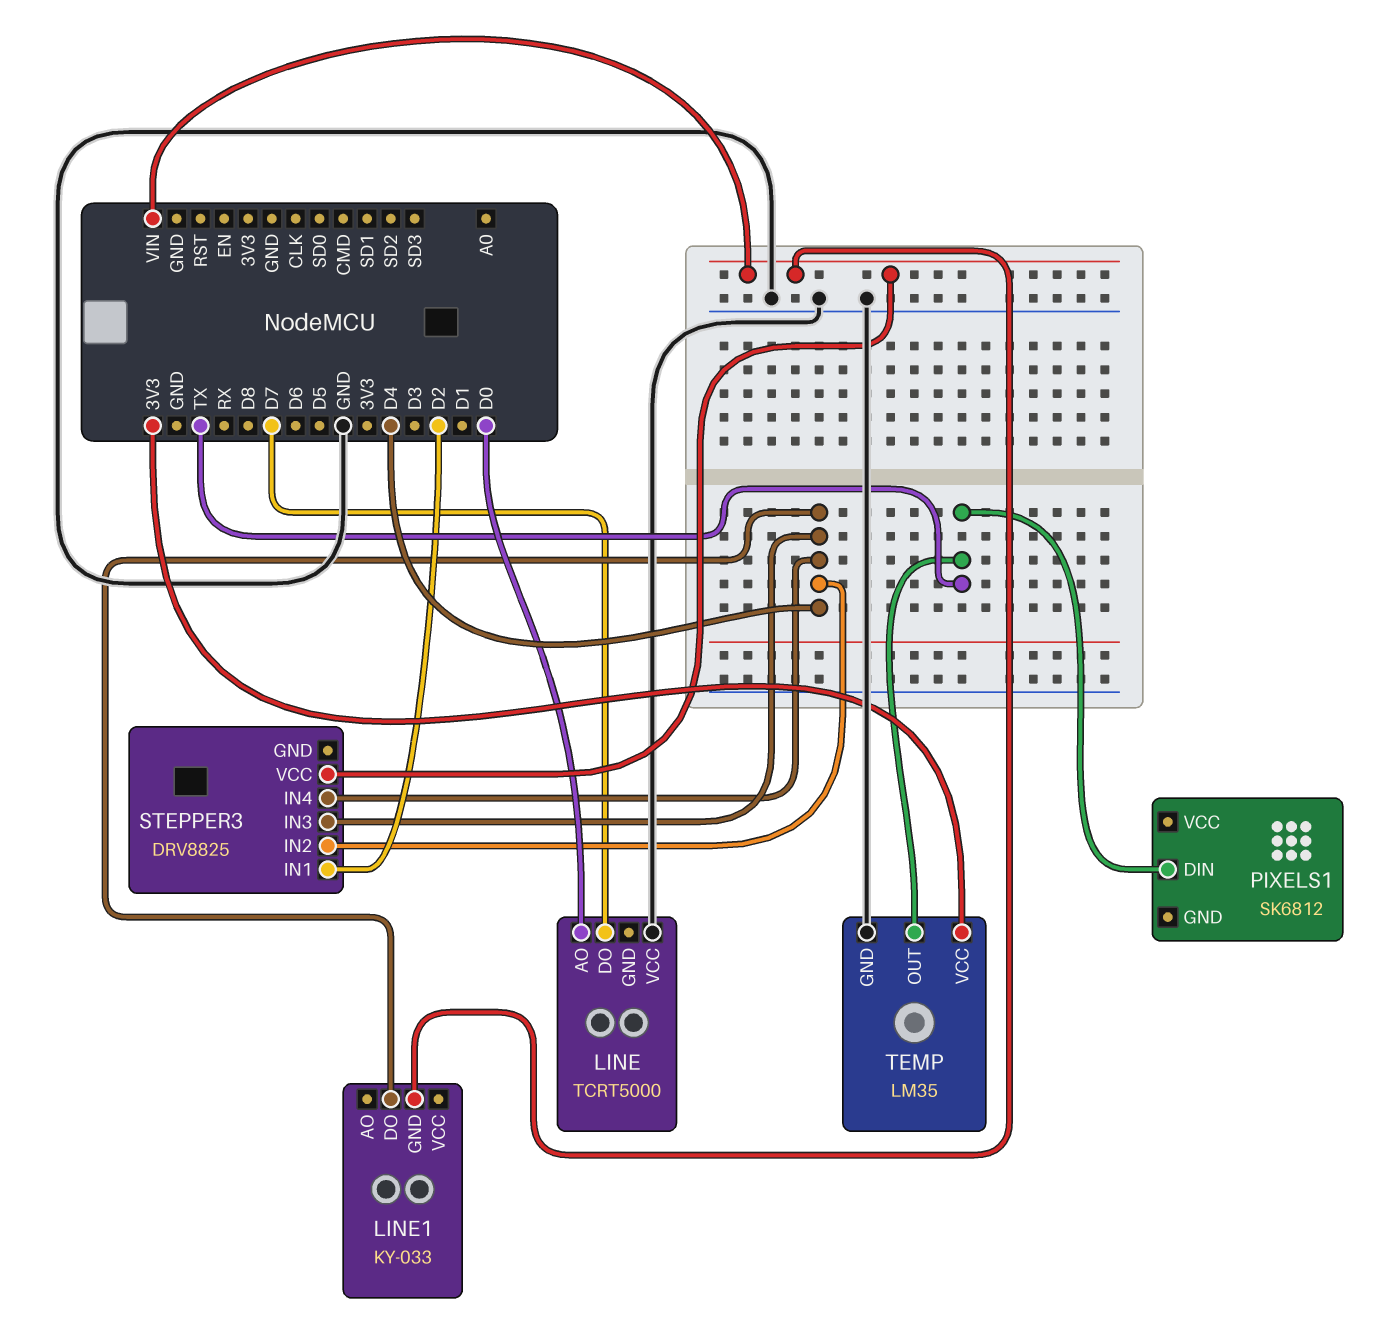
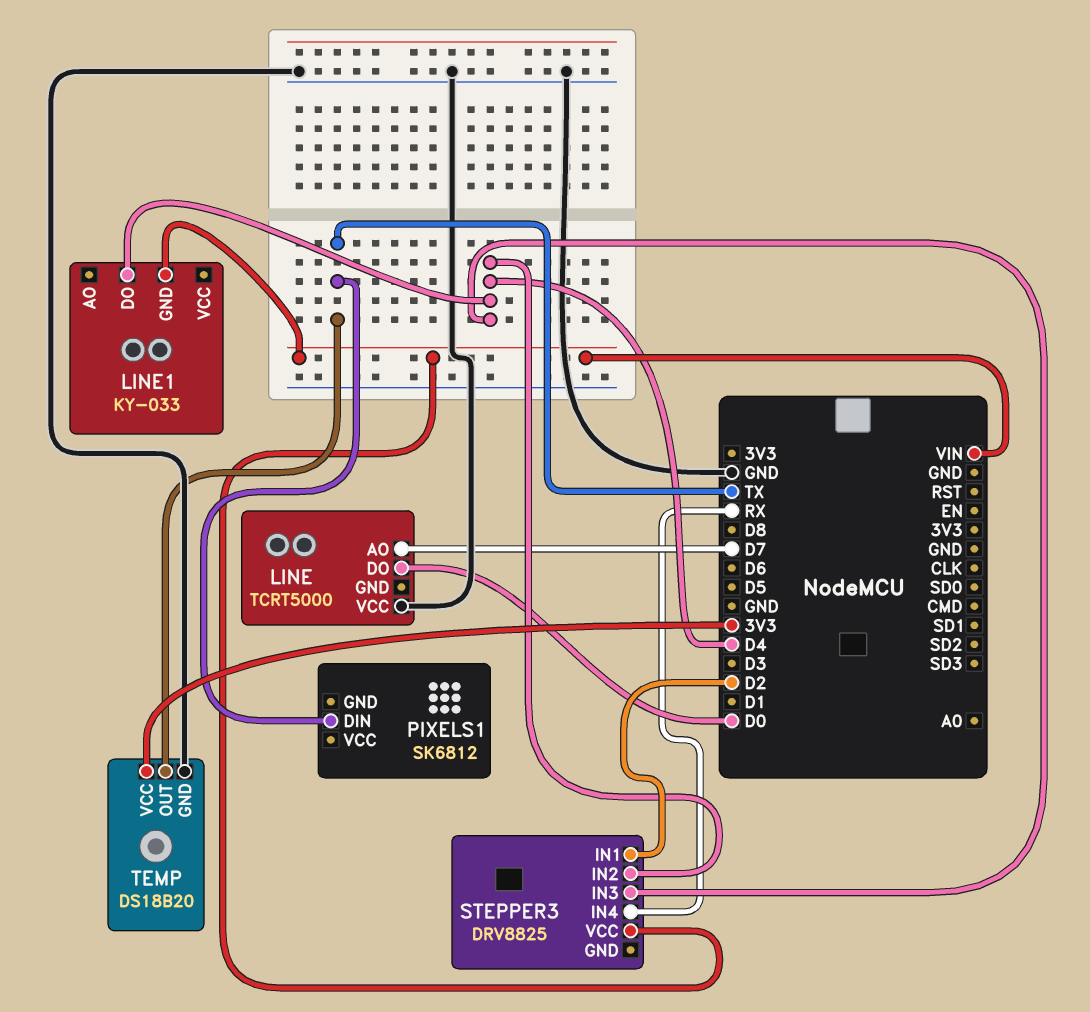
LINE pin AO: D0 -> D7
LINE pin DO: D7 -> D0
STEPPER3 pin IN4: D4 -> RX
TEMP: LM35 -> DS18B20

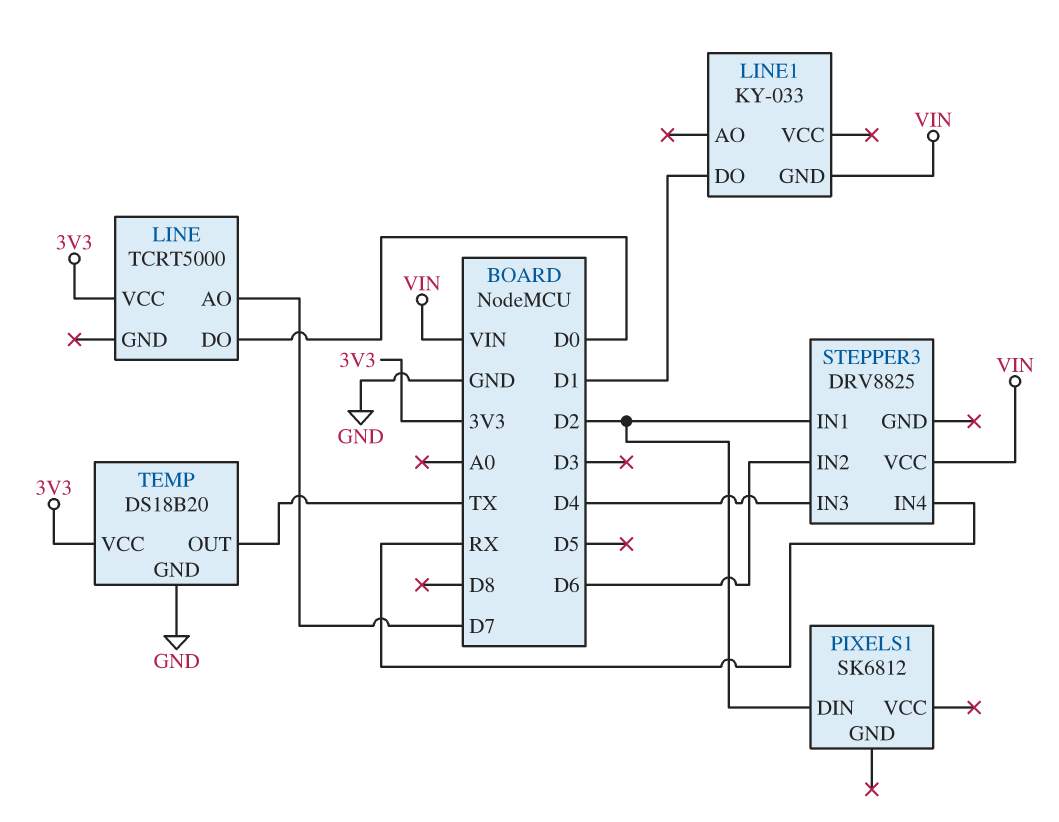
LINE pin VCC: GND -> 3V3
LINE1 pin DO: D4 -> D1
PIXELS1 pin DIN: TX -> D2
STEPPER3 pin IN2: D4 -> D6

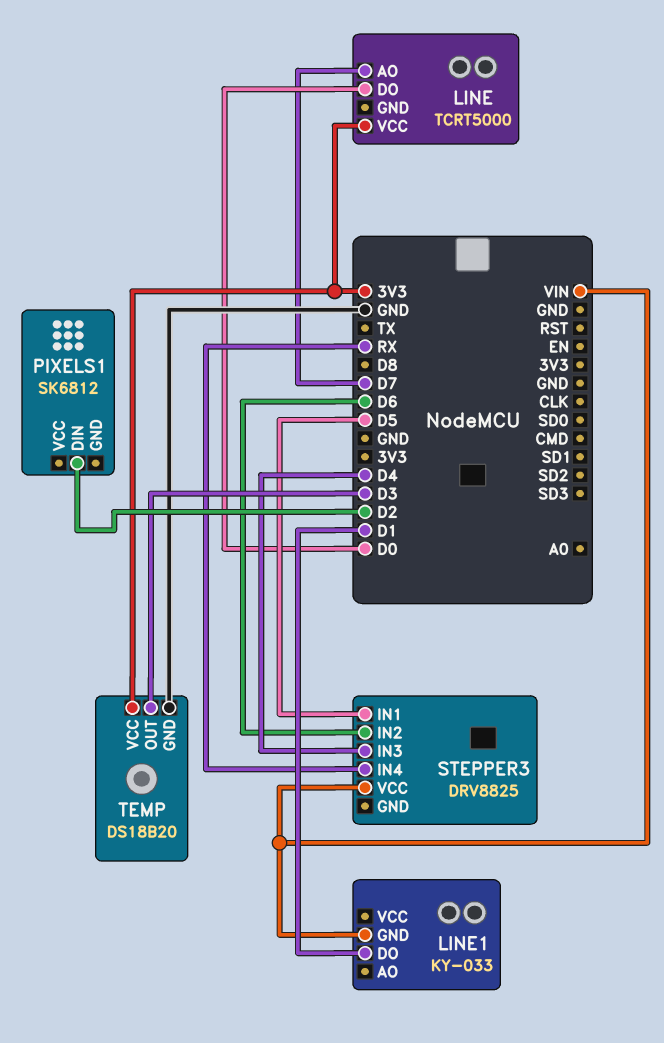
STEPPER3 pin IN1: D2 -> D5
TEMP pin OUT: TX -> D3

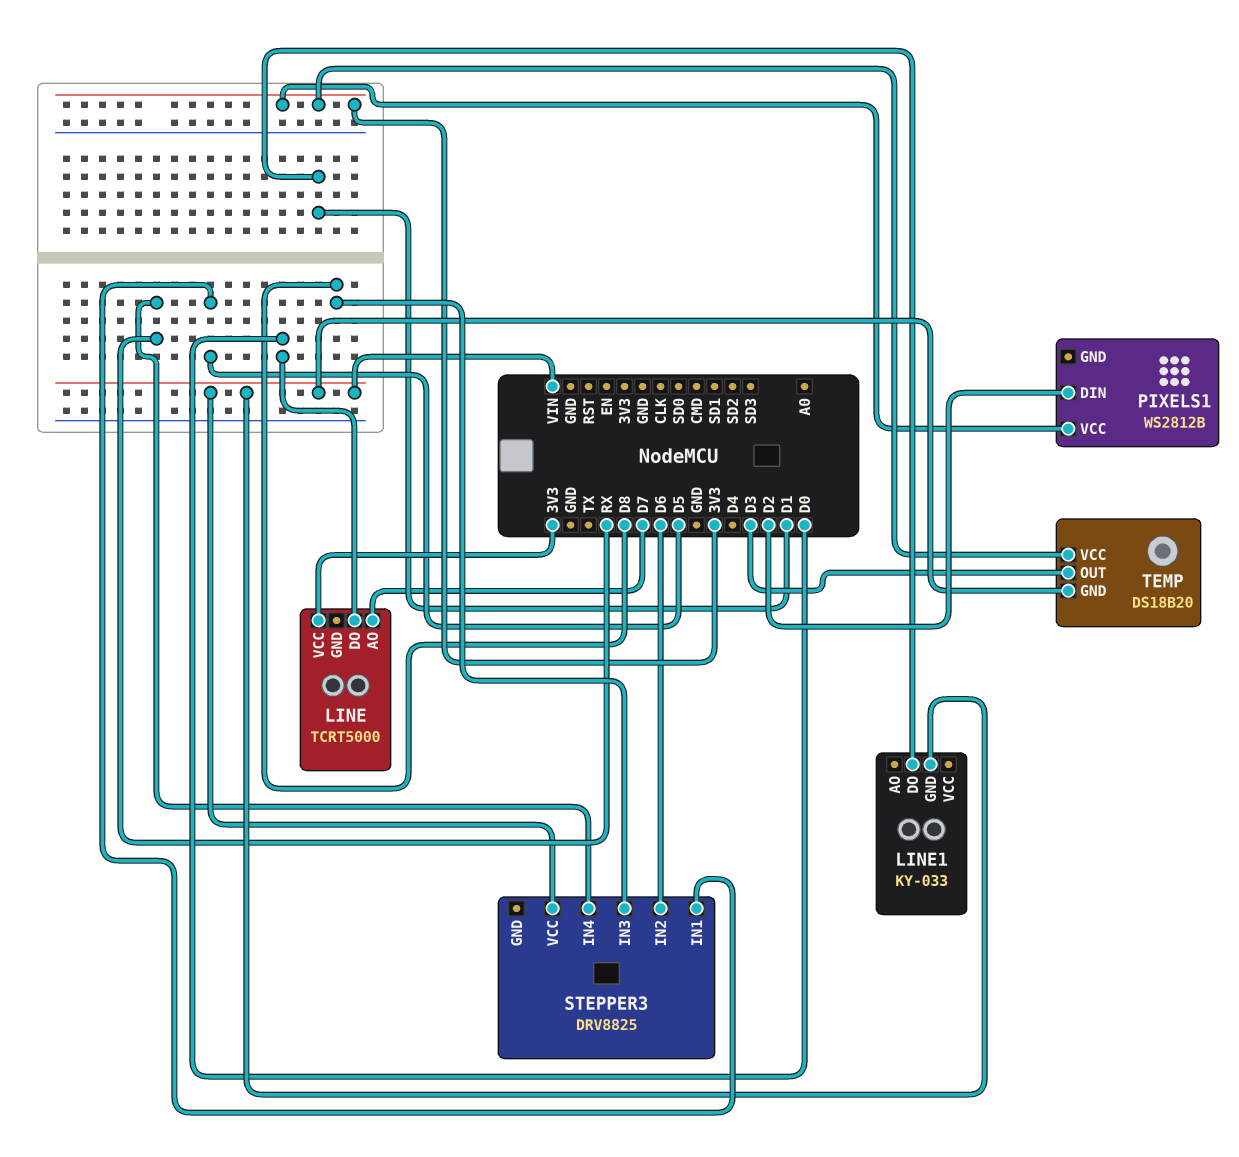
PIXELS1: SK6812 -> WS2812B
PIXELS1 pin VCC: none -> 3V3
STEPPER3 pin IN3: D4 -> D8
TEMP pin GND: GND -> VIN

